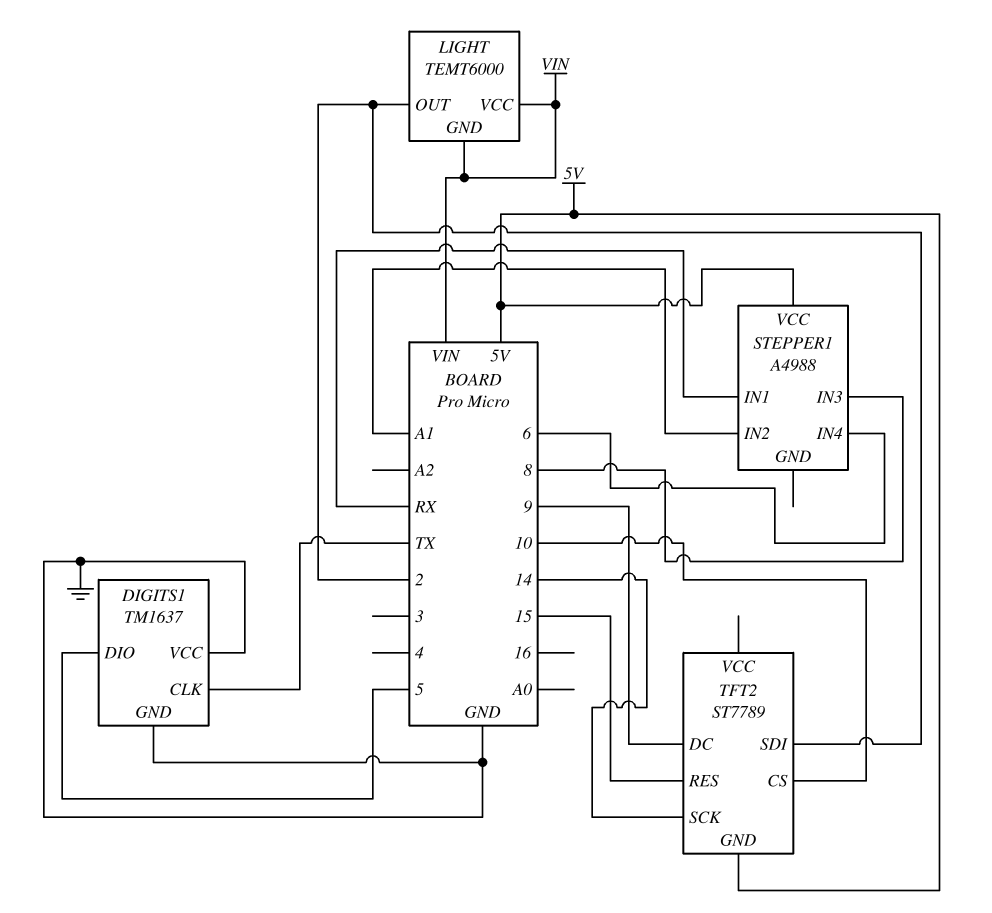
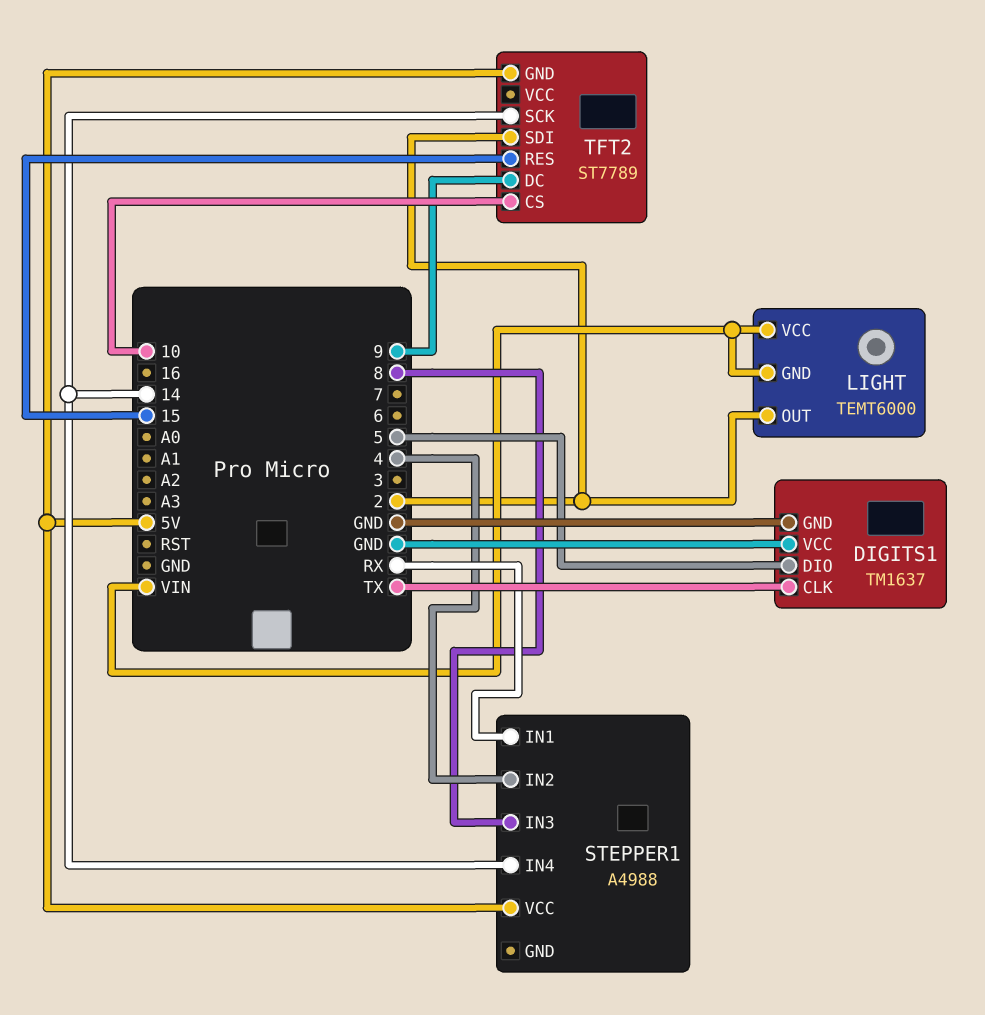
STEPPER1 pin IN2: A1 -> 4
STEPPER1 pin IN4: 6 -> 14

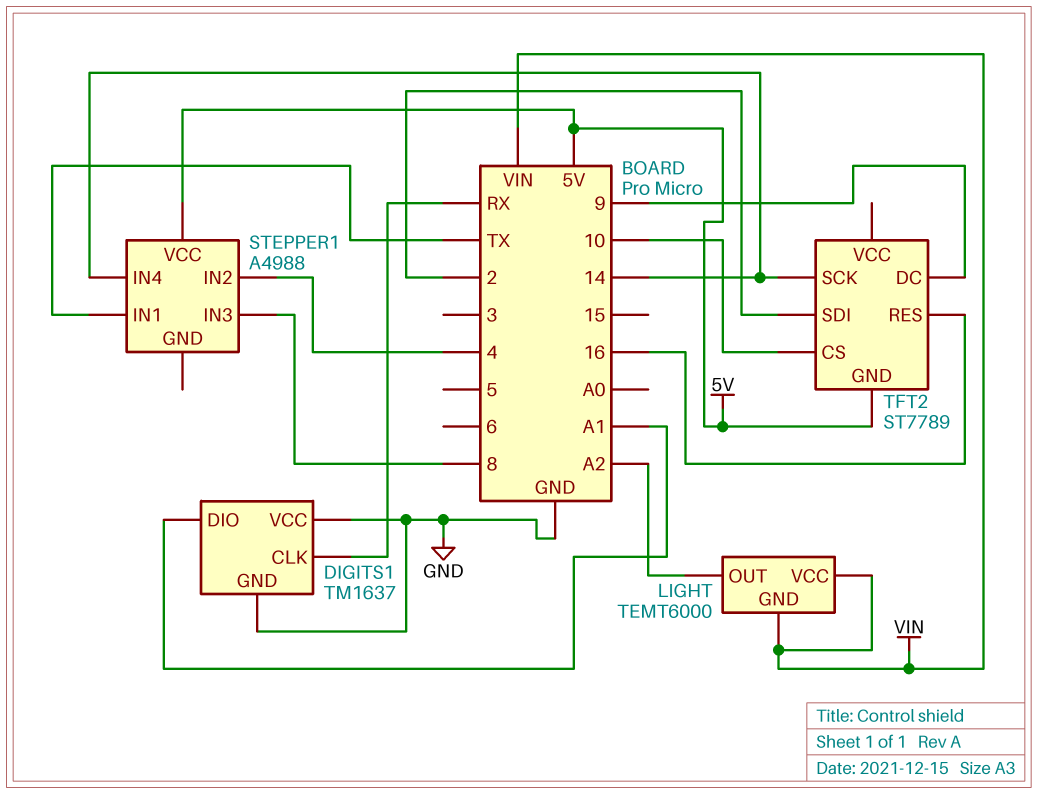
DIGITS1 pin CLK: TX -> RX
DIGITS1 pin DIO: 5 -> A1
LIGHT pin OUT: 2 -> A2
STEPPER1 pin IN1: RX -> TX
TFT2 pin RES: 15 -> 16

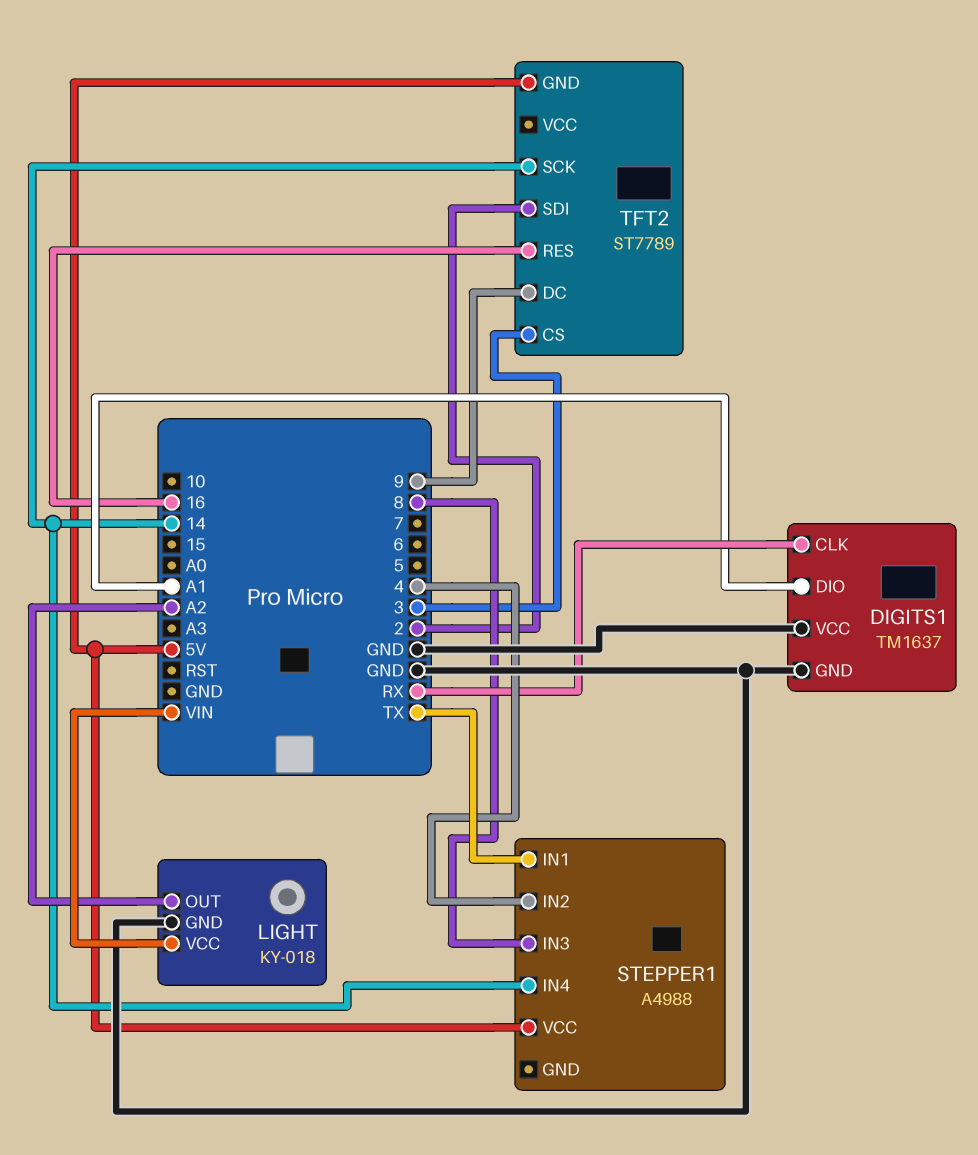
LIGHT: TEMT6000 -> KY-018
LIGHT pin GND: VIN -> GND
TFT2 pin CS: 10 -> 3

